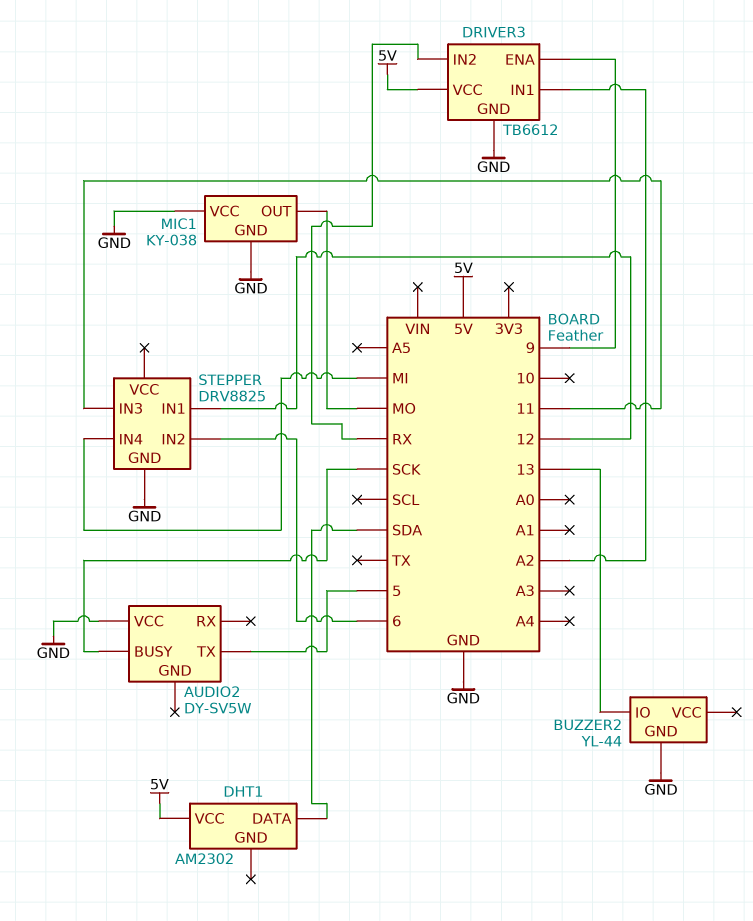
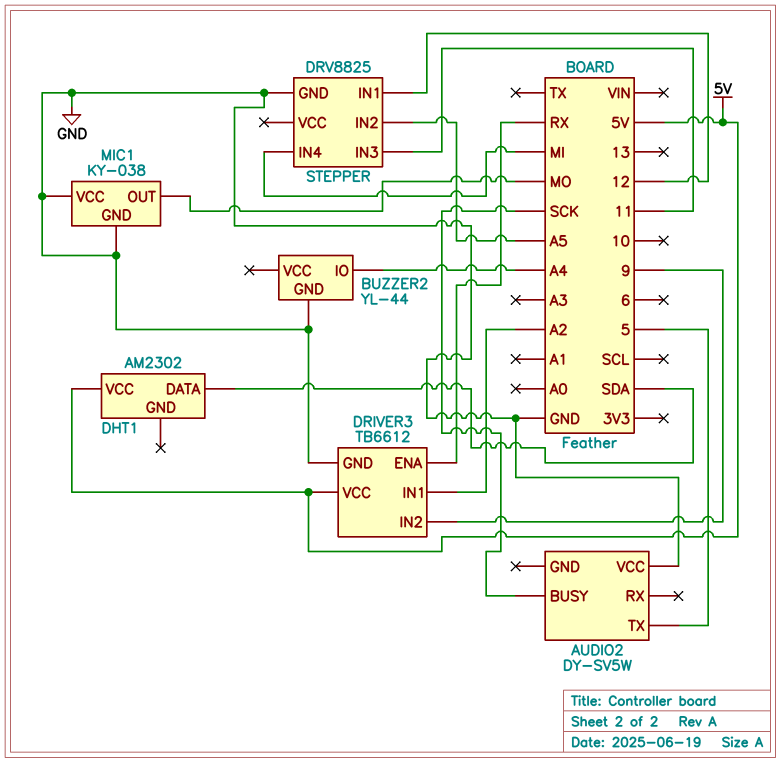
BUZZER2 pin IO: 13 -> A4
DRIVER3 pin ENA: 9 -> RX
DRIVER3 pin IN2: RX -> 9
STEPPER pin IN2: 6 -> A5

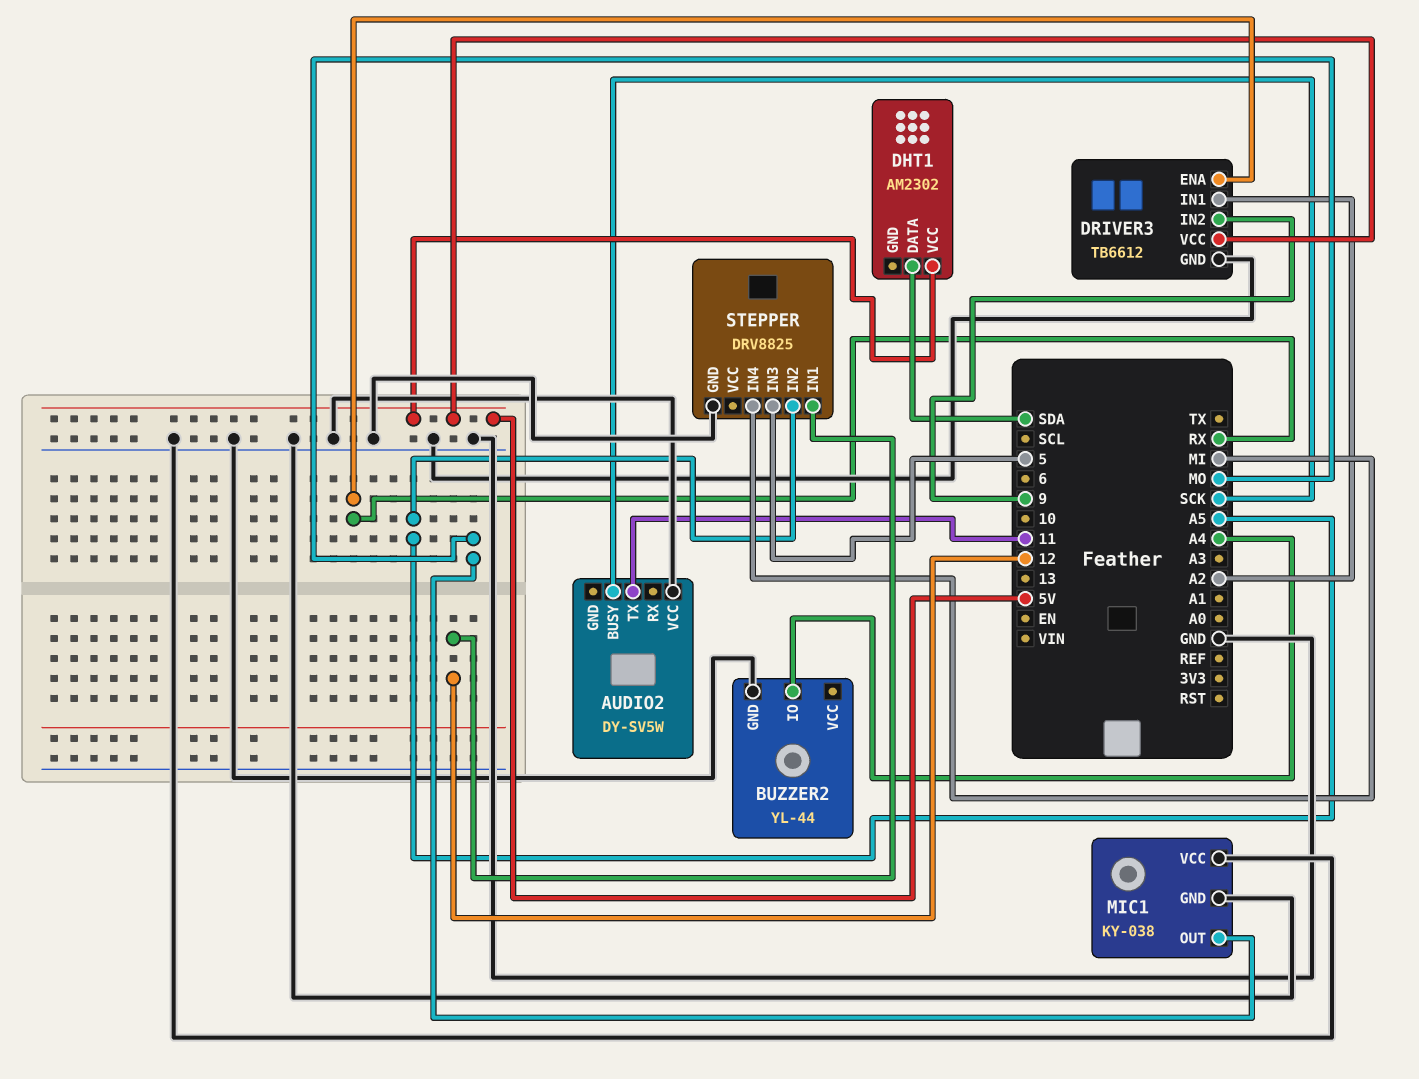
AUDIO2 pin TX: 5 -> 11
STEPPER pin IN3: 11 -> 5

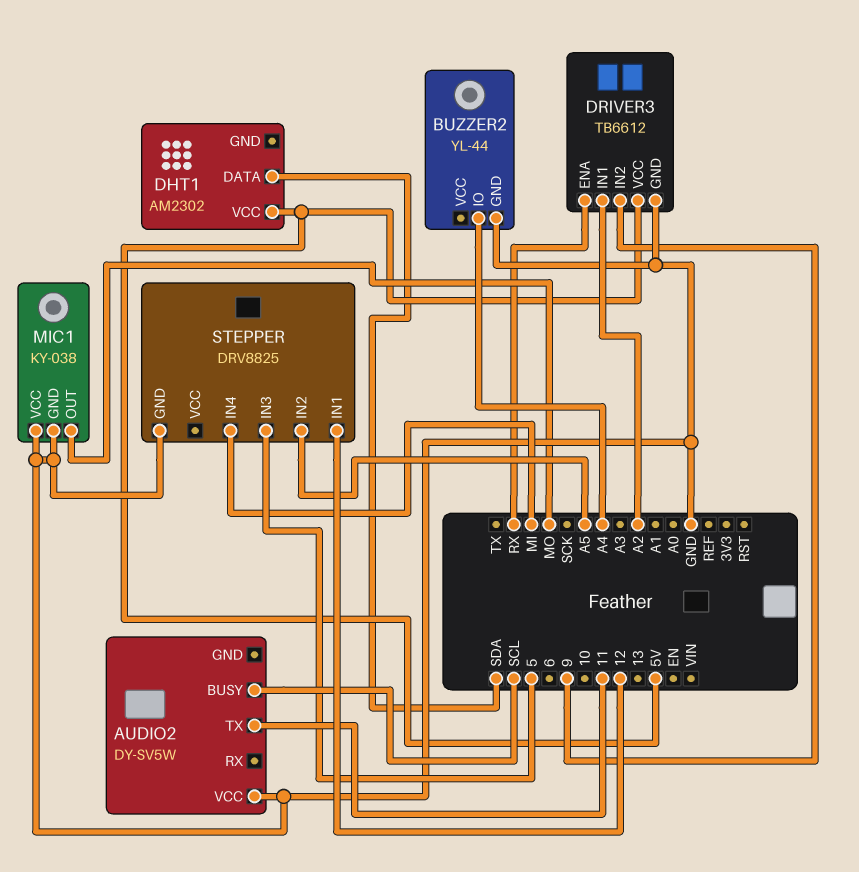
AUDIO2 pin BUSY: SCK -> SCL

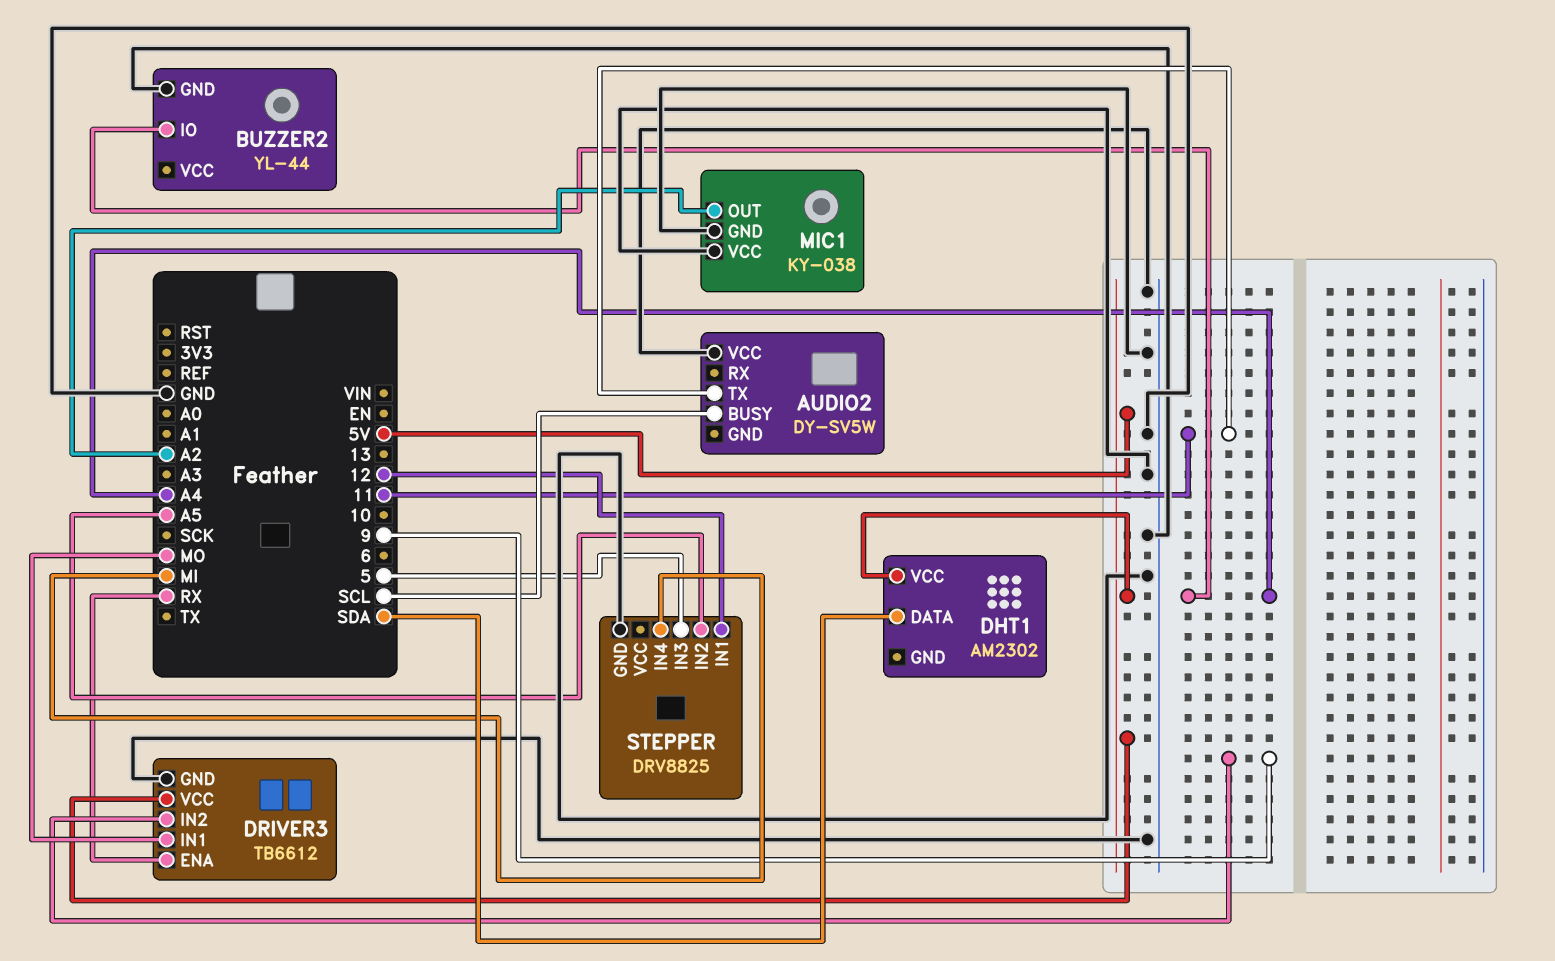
DRIVER3 pin IN1: A2 -> MO
MIC1 pin OUT: MO -> A2

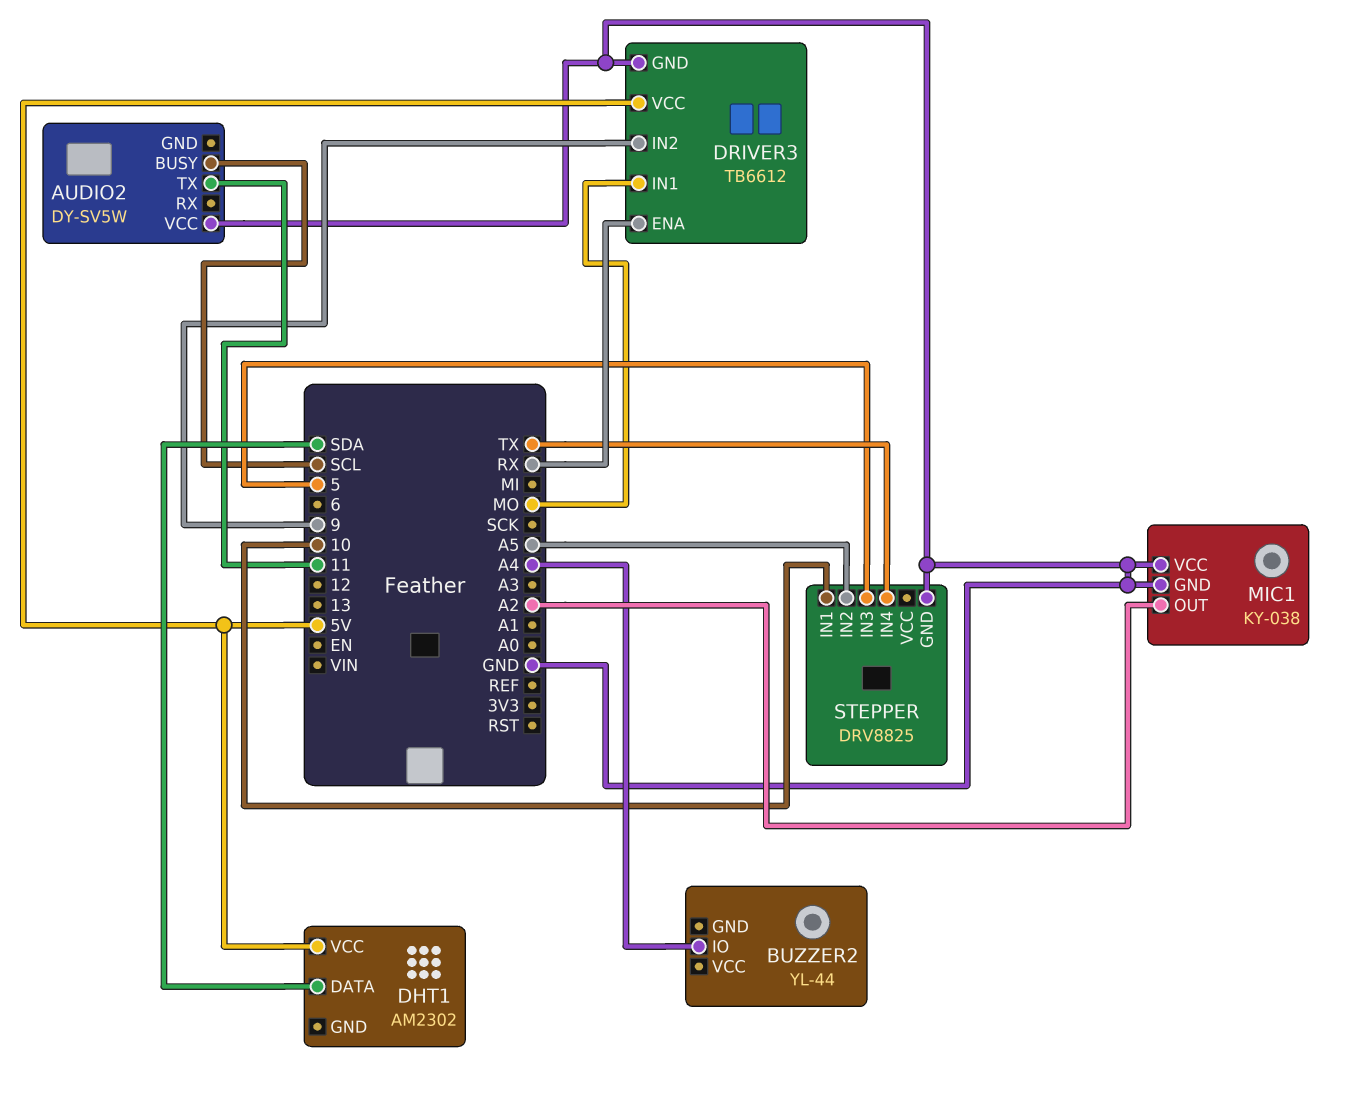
BUZZER2 pin GND: GND -> none
STEPPER pin IN1: 12 -> 10
STEPPER pin IN4: MI -> TX

